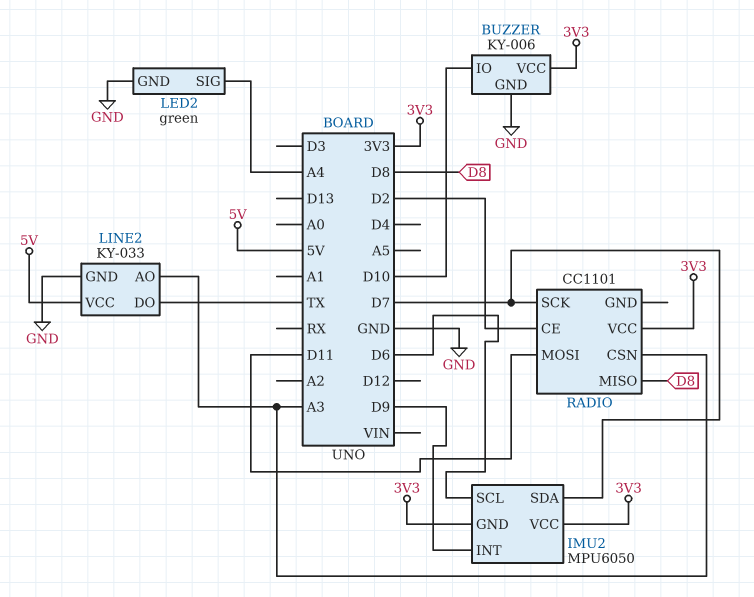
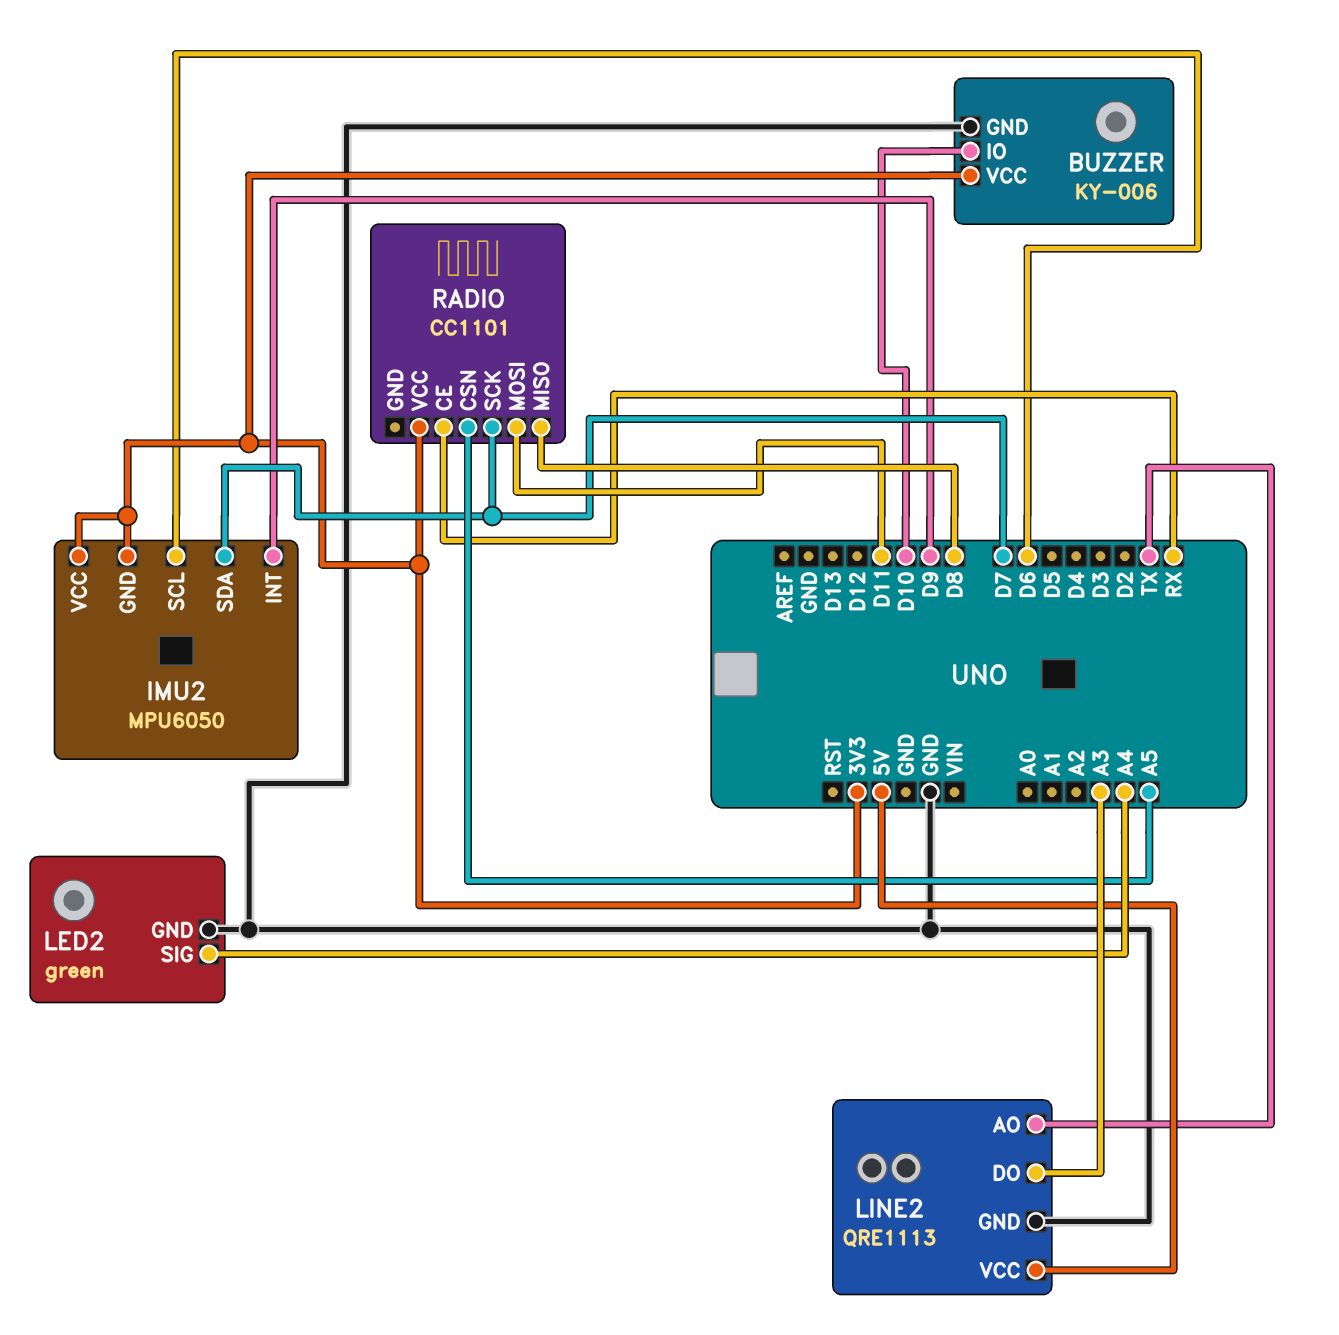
LINE2: KY-033 -> QRE1113
LINE2 pin AO: A3 -> TX
LINE2 pin DO: TX -> A3
RADIO pin CE: D2 -> RX
RADIO pin CSN: A3 -> A5

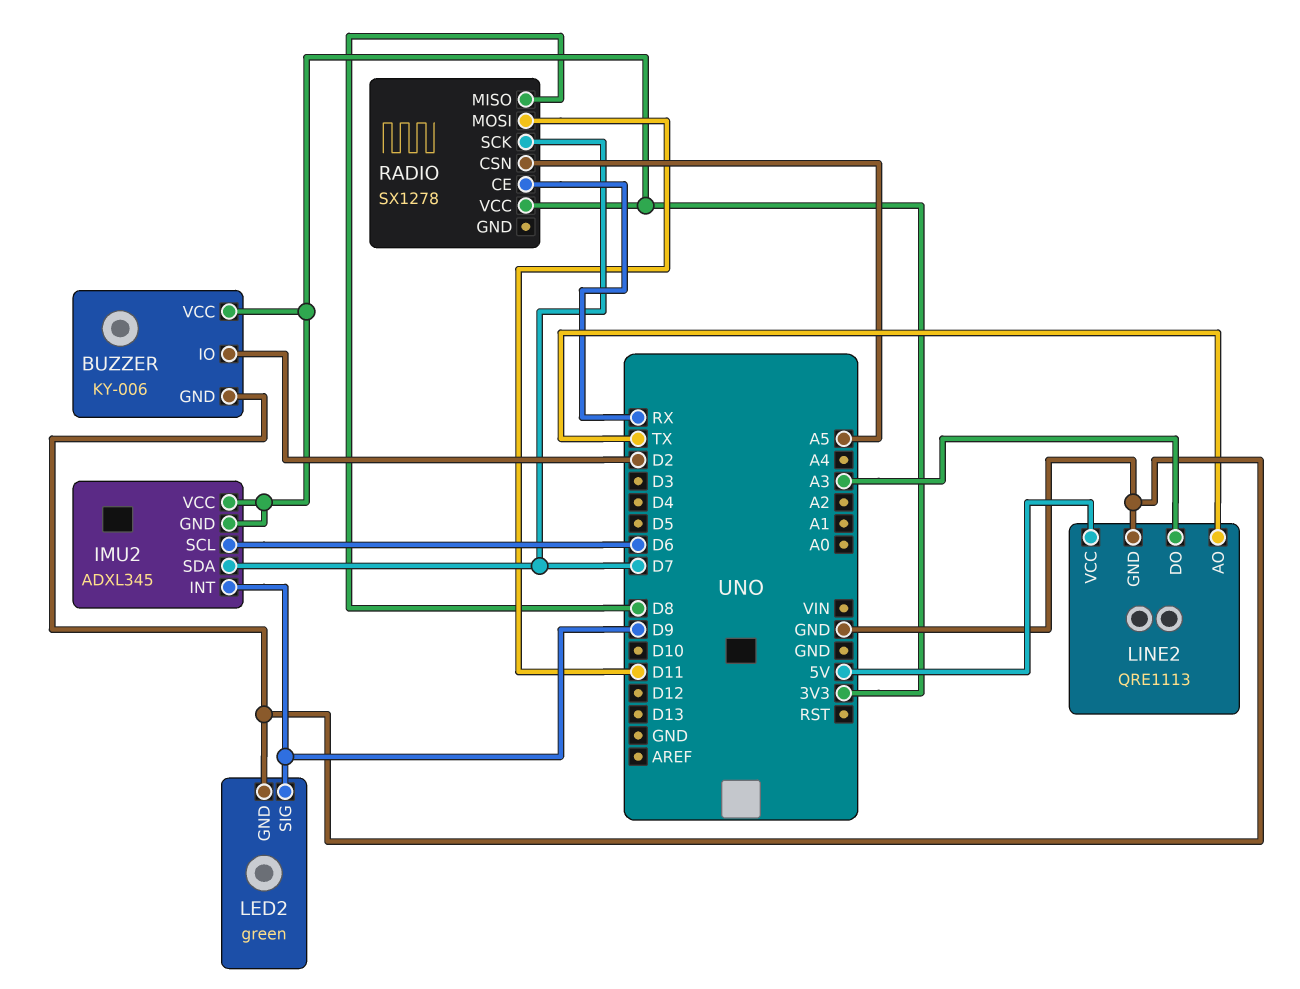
BUZZER pin IO: D10 -> D2
IMU2: MPU6050 -> ADXL345
LED2 pin SIG: A4 -> D9
RADIO: CC1101 -> SX1278

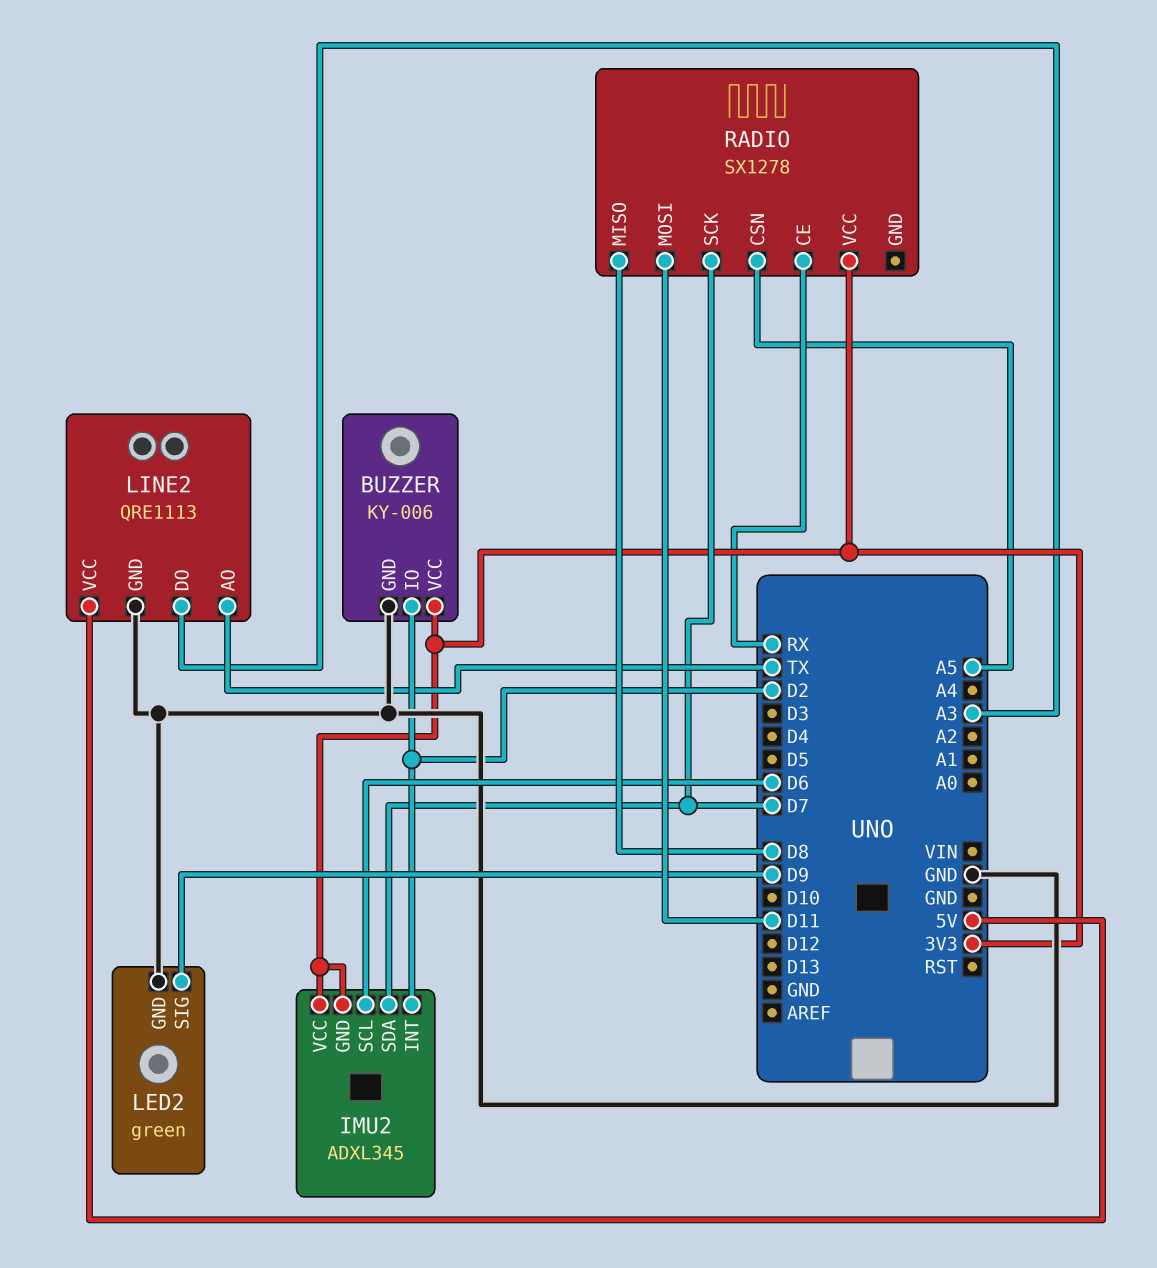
IMU2 pin INT: D9 -> D2

